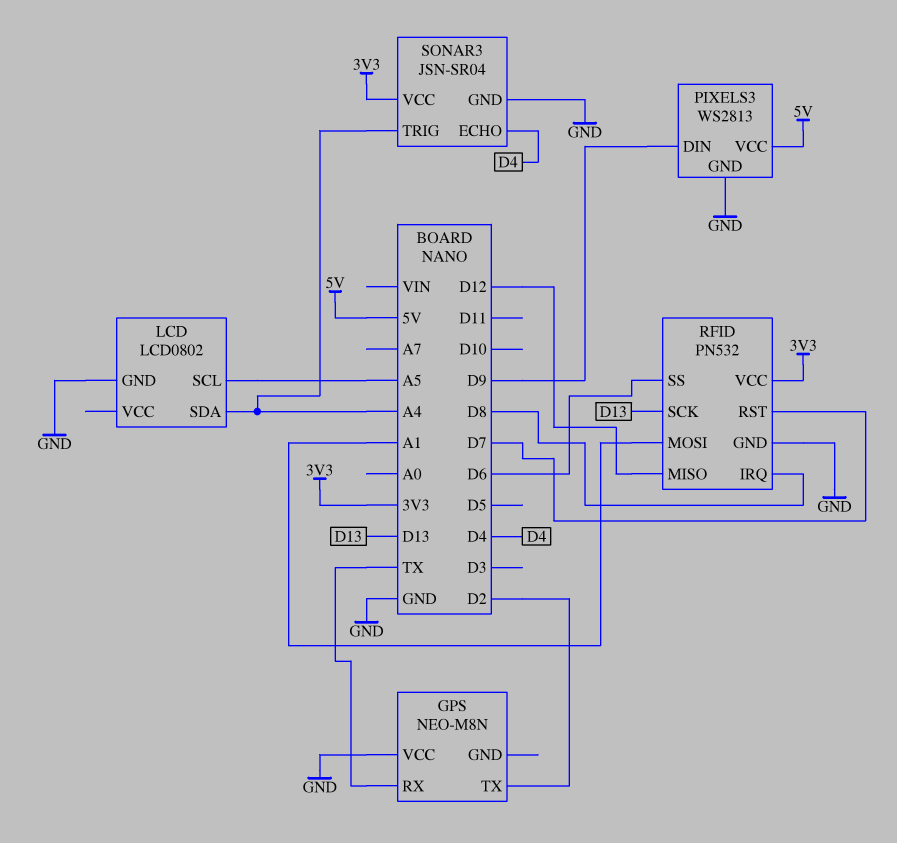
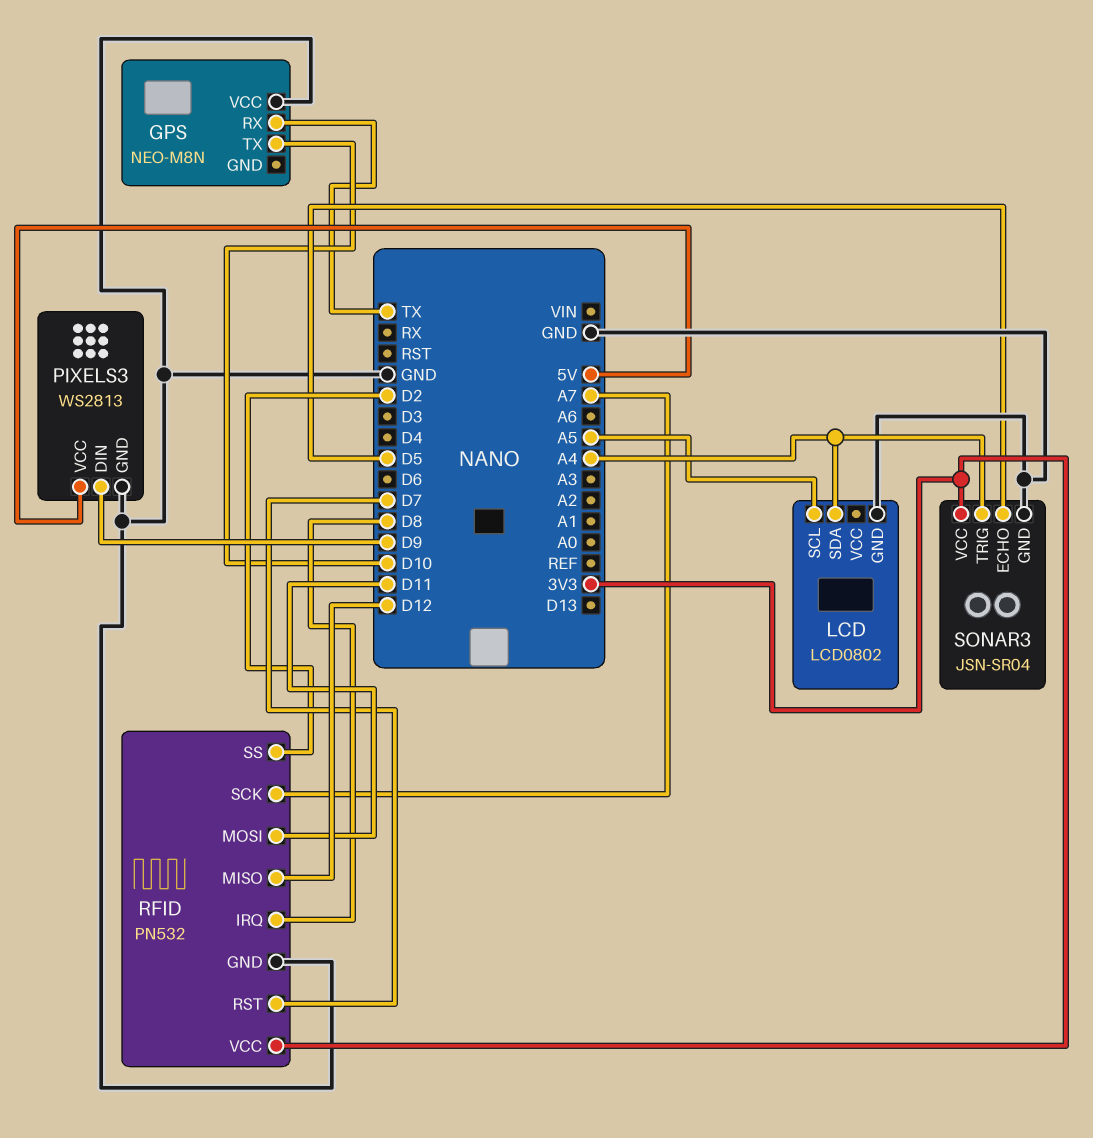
GPS pin TX: D2 -> D10
RFID pin MOSI: A1 -> D11
RFID pin SCK: D13 -> A7
RFID pin SS: D6 -> D2
SONAR3 pin ECHO: D4 -> D5

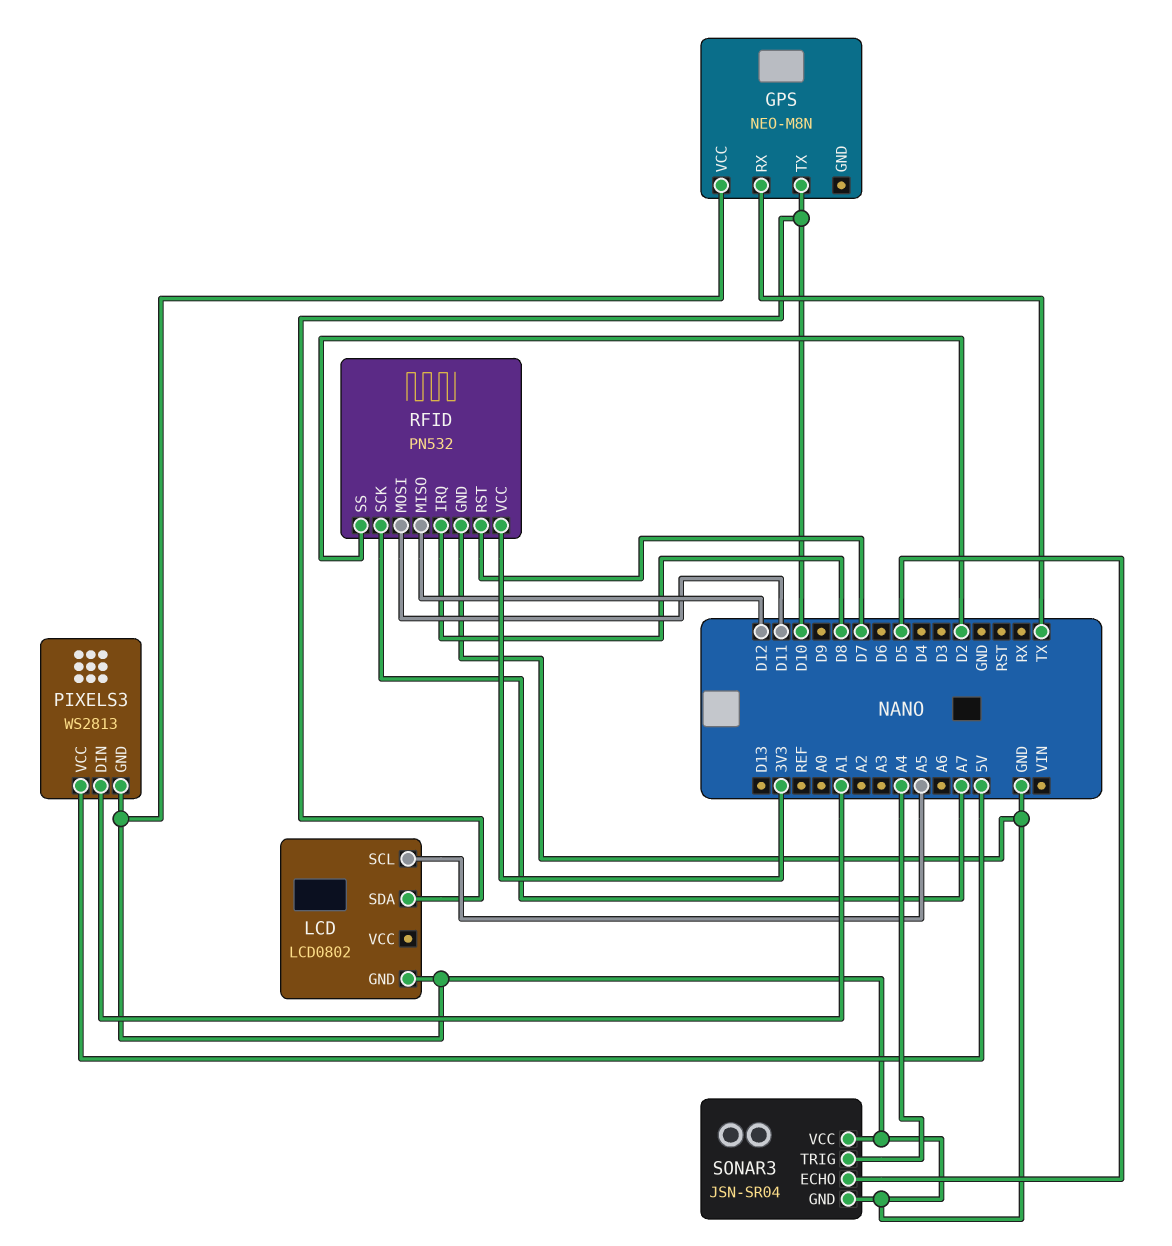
LCD pin SDA: A4 -> D10
PIXELS3 pin DIN: D9 -> A1
SONAR3 pin VCC: 3V3 -> GND

